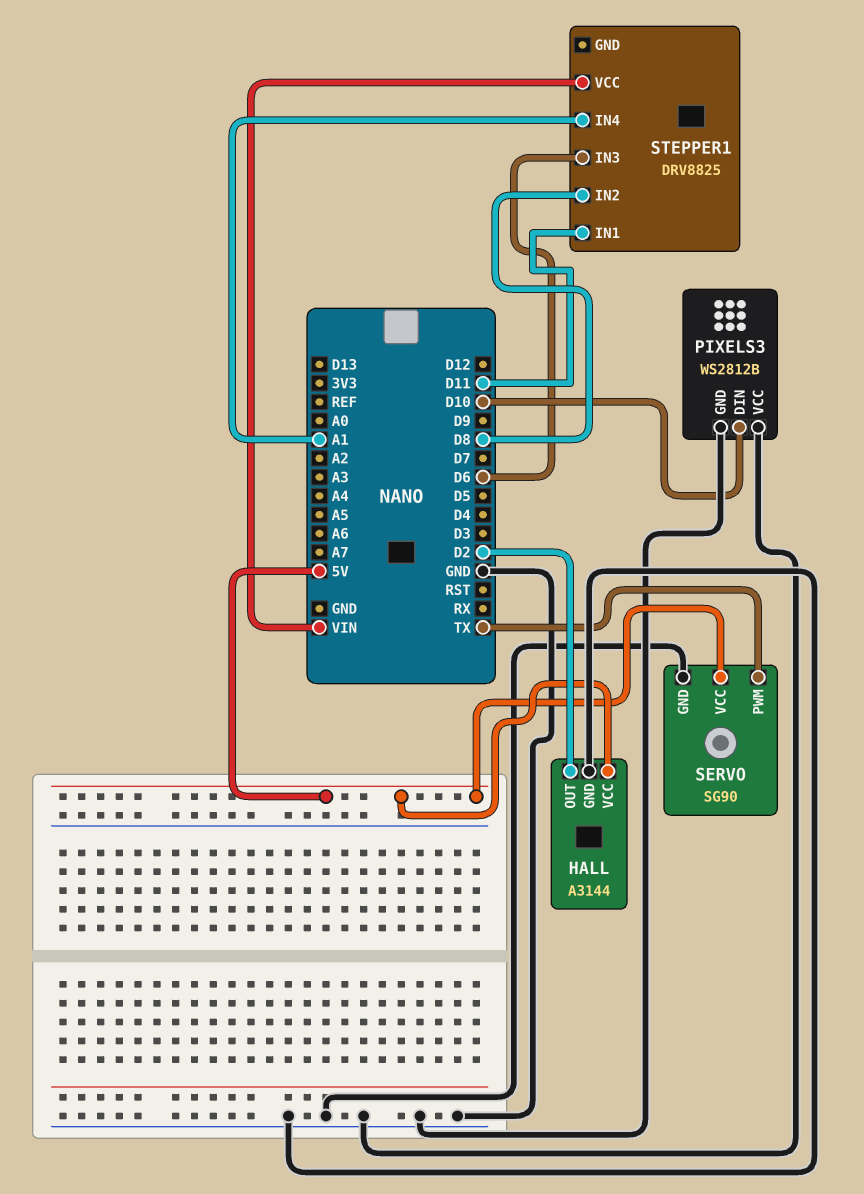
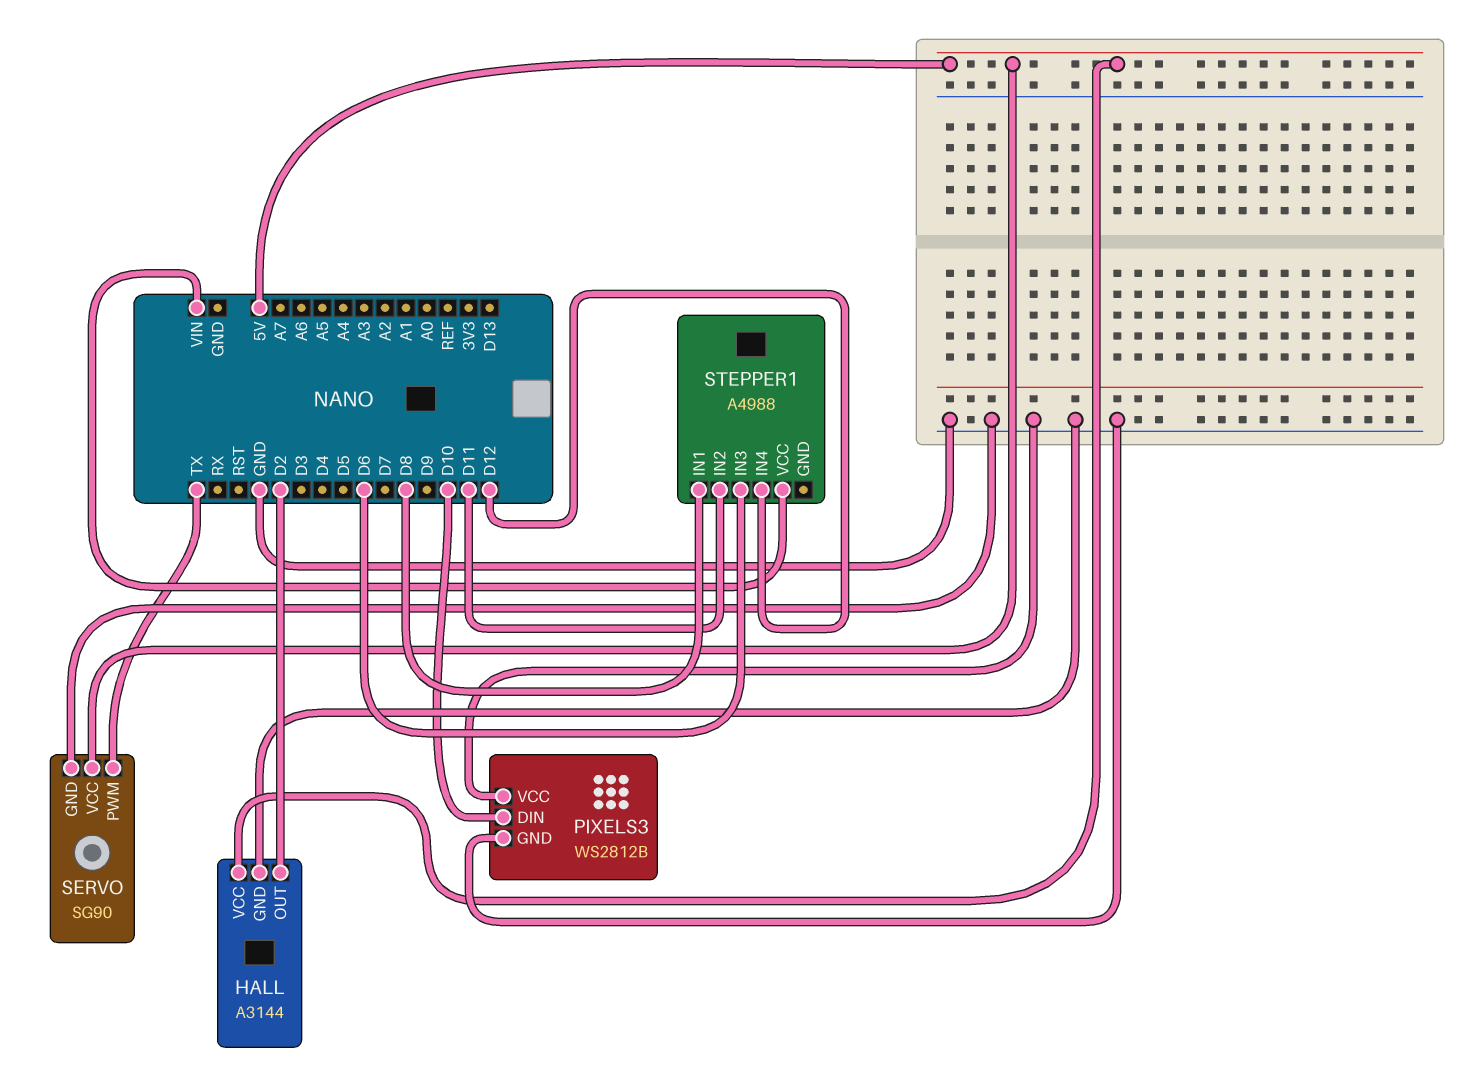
STEPPER1: DRV8825 -> A4988
STEPPER1 pin IN1: D11 -> D8
STEPPER1 pin IN2: D8 -> D11
STEPPER1 pin IN4: A1 -> D12

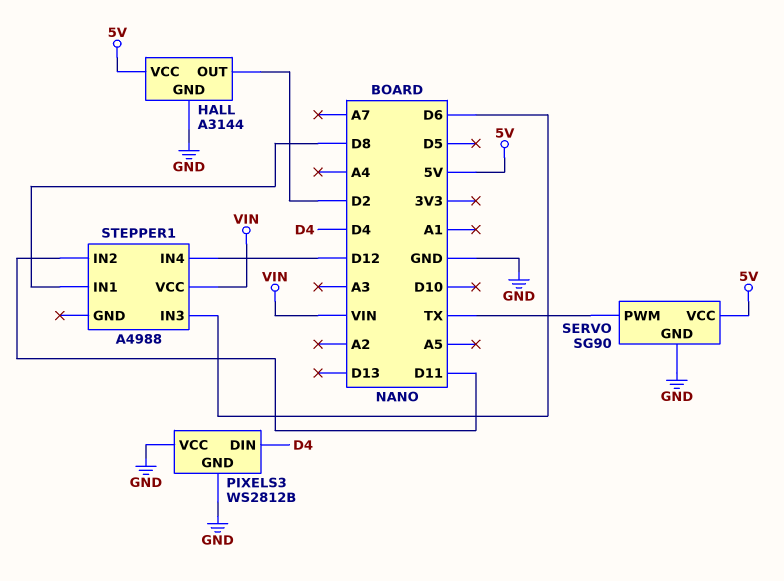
PIXELS3 pin DIN: D10 -> D4

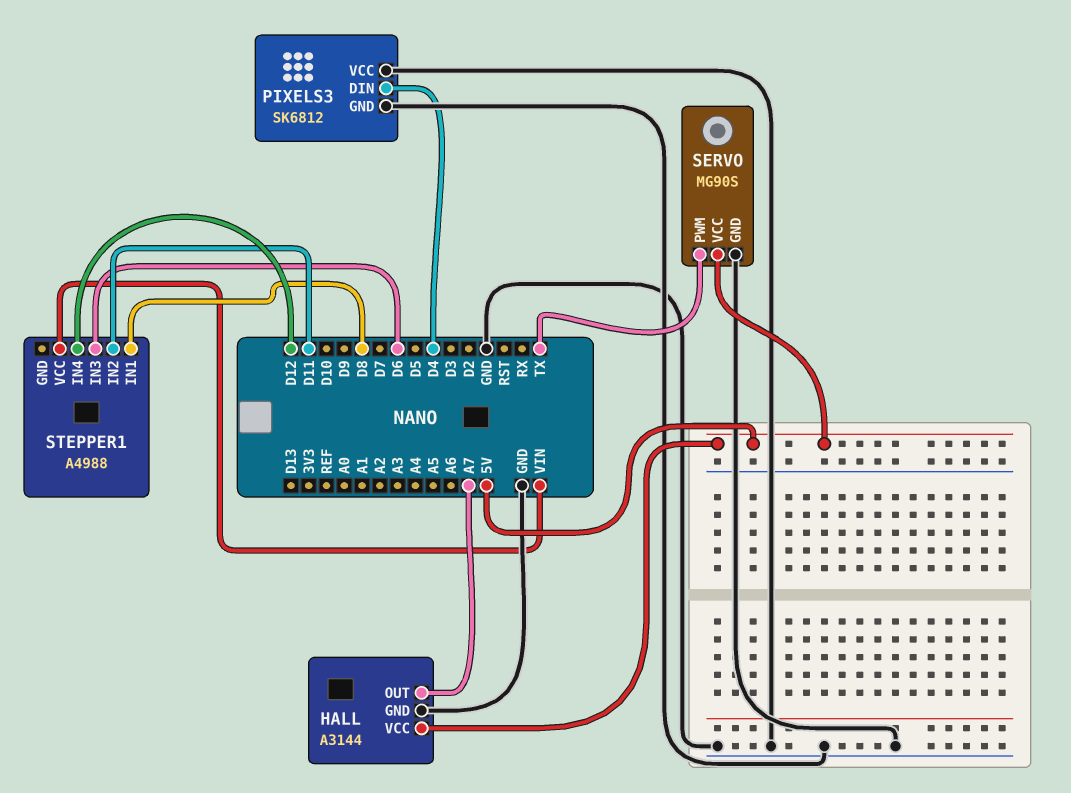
HALL pin OUT: D2 -> A7
PIXELS3: WS2812B -> SK6812
SERVO: SG90 -> MG90S

